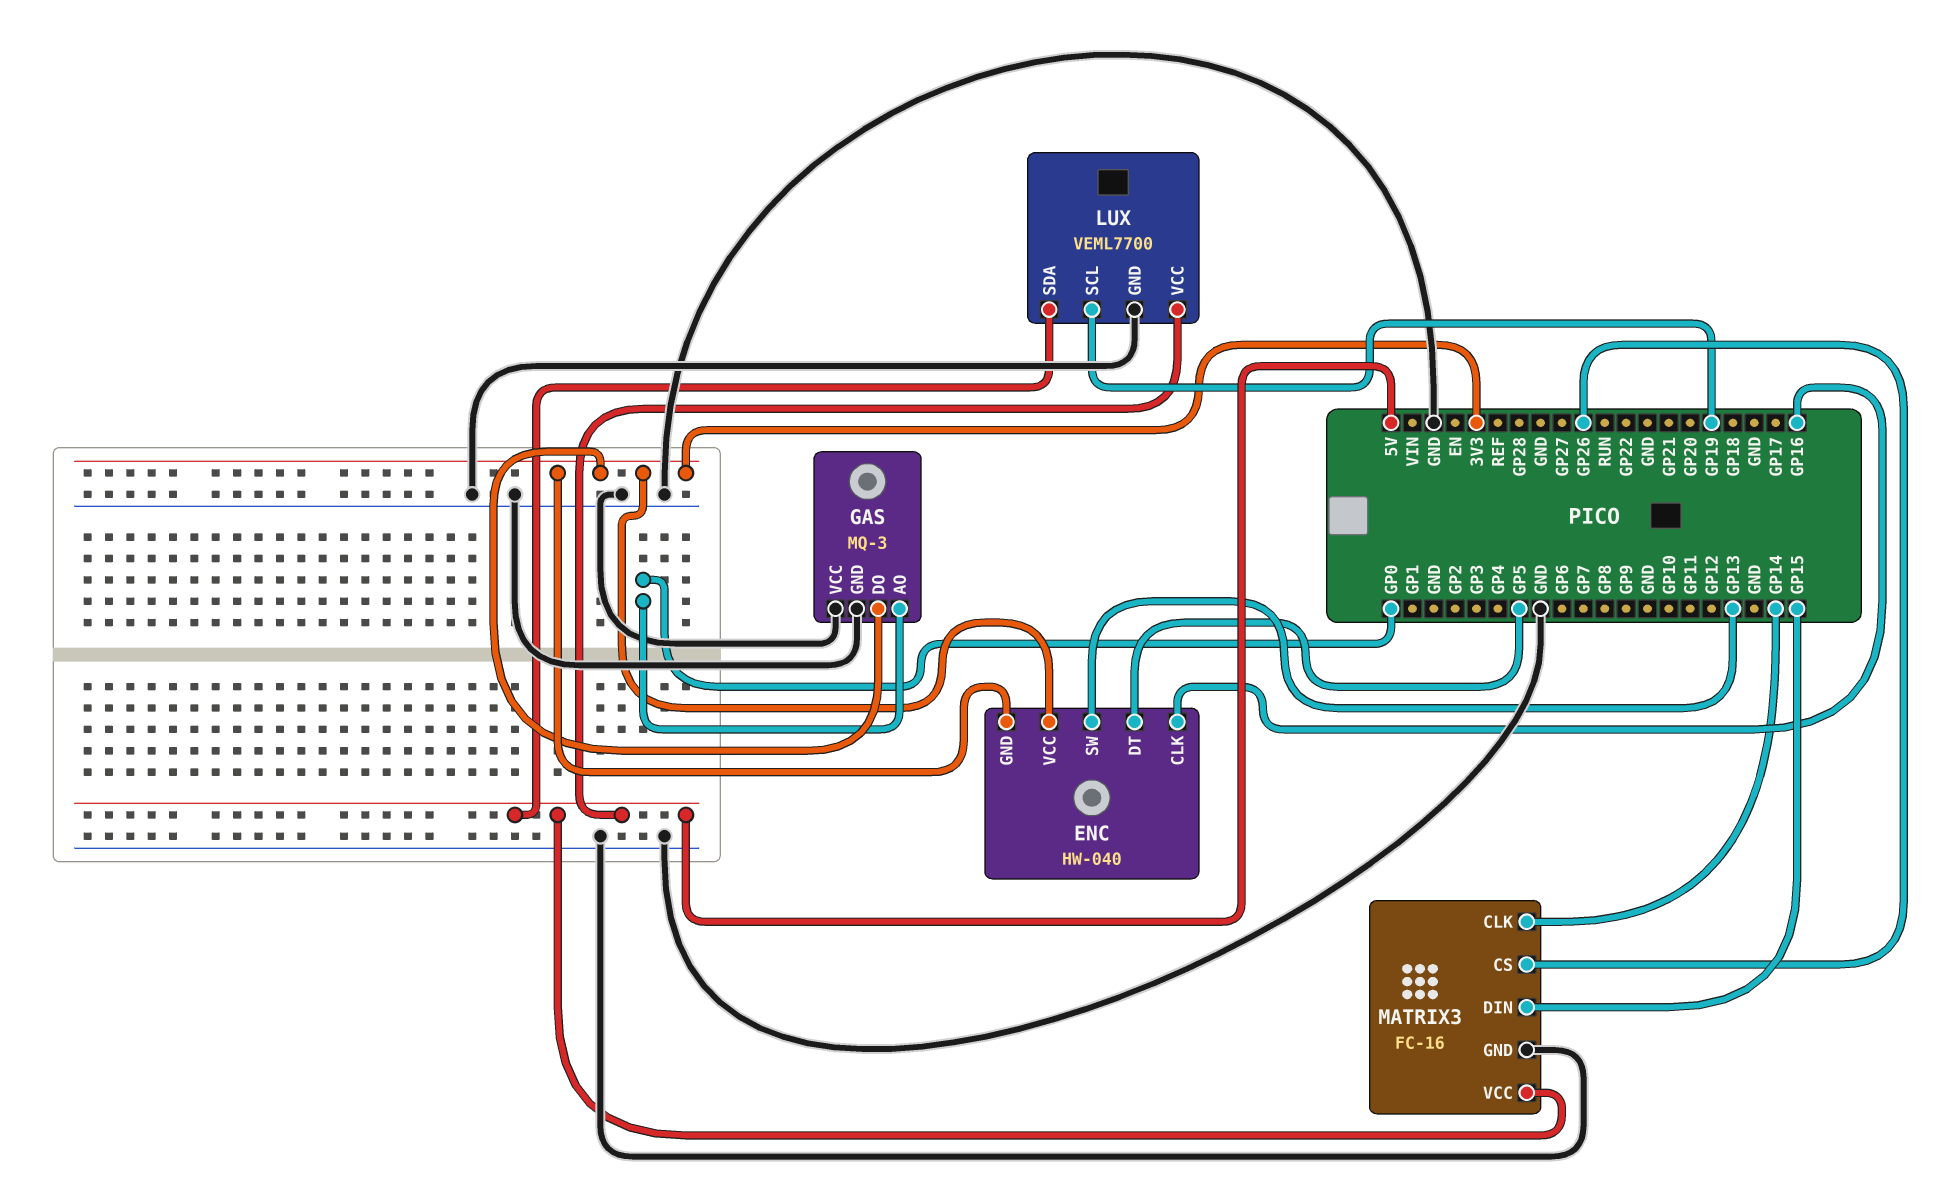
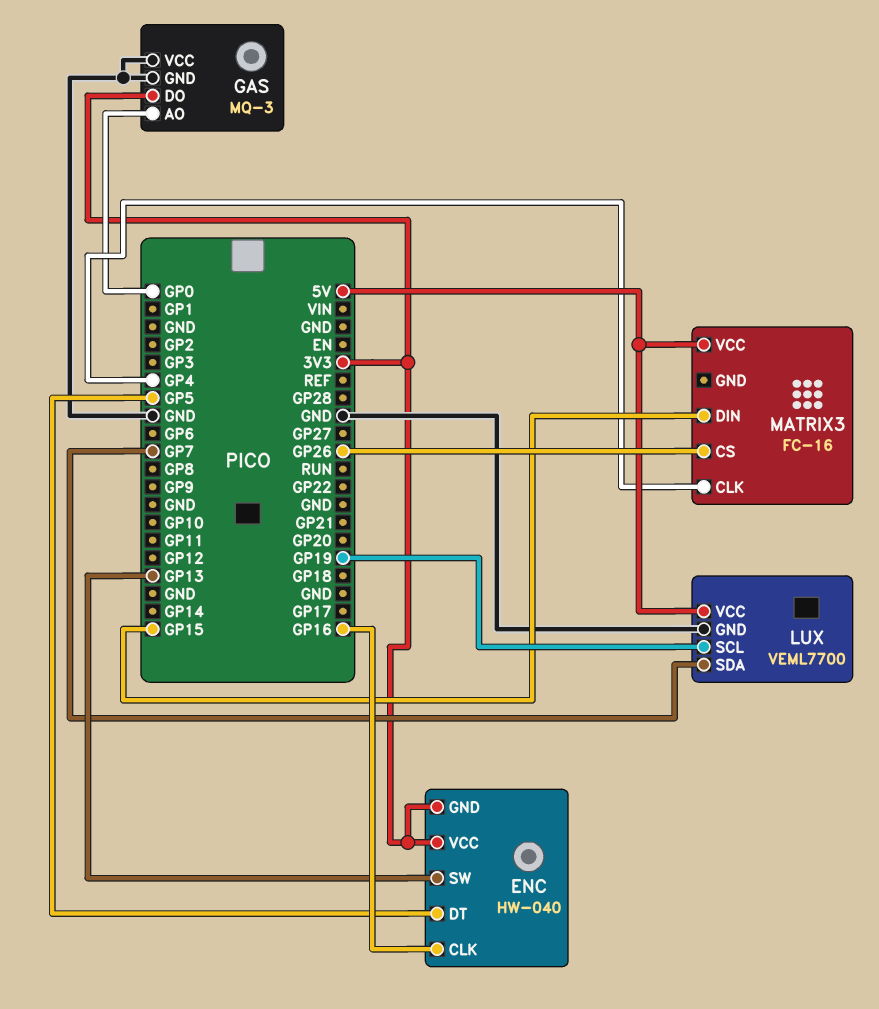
LUX pin SDA: 5V -> GP7
MATRIX3 pin CLK: GP14 -> GP4
MATRIX3 pin GND: GND -> none

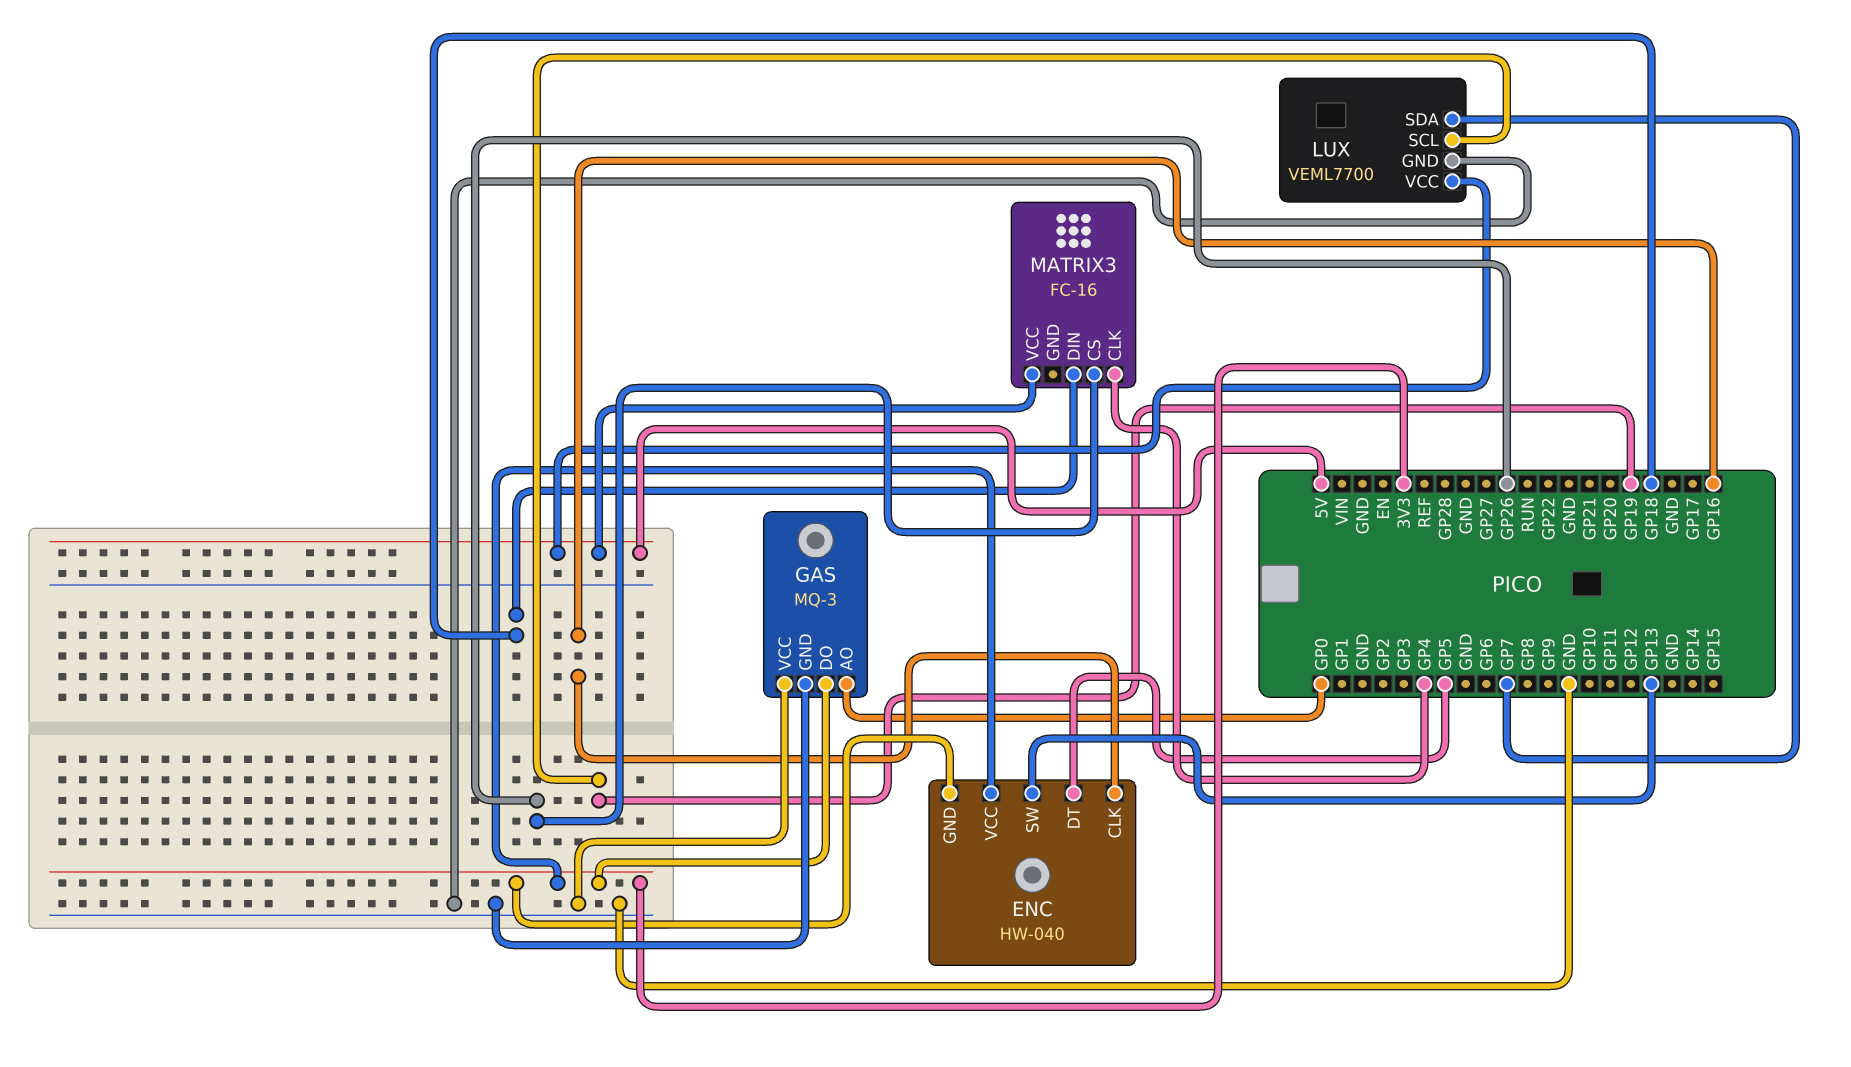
MATRIX3 pin DIN: GP15 -> GP18

